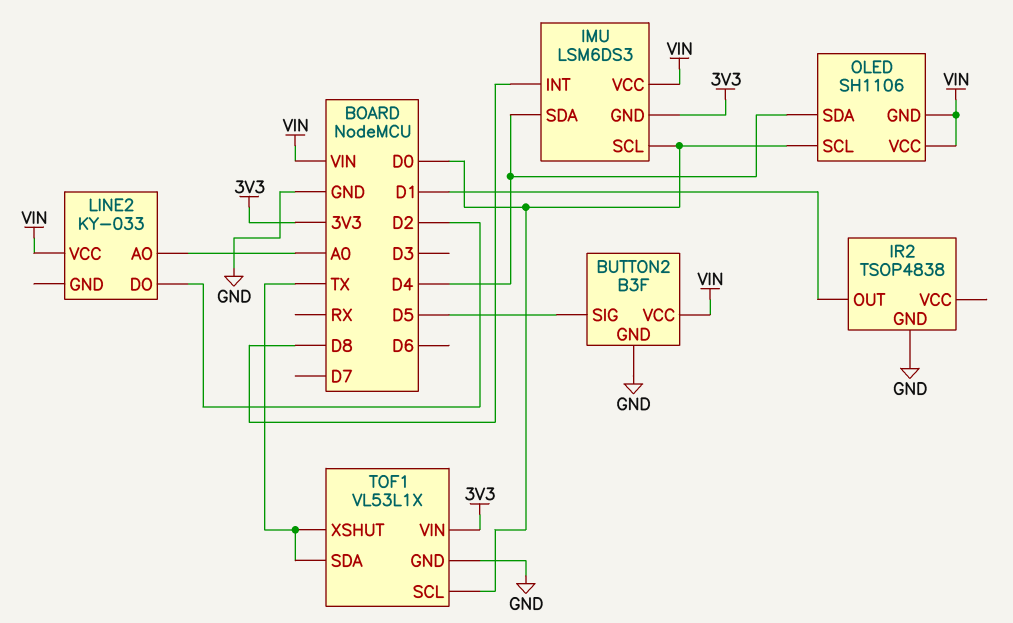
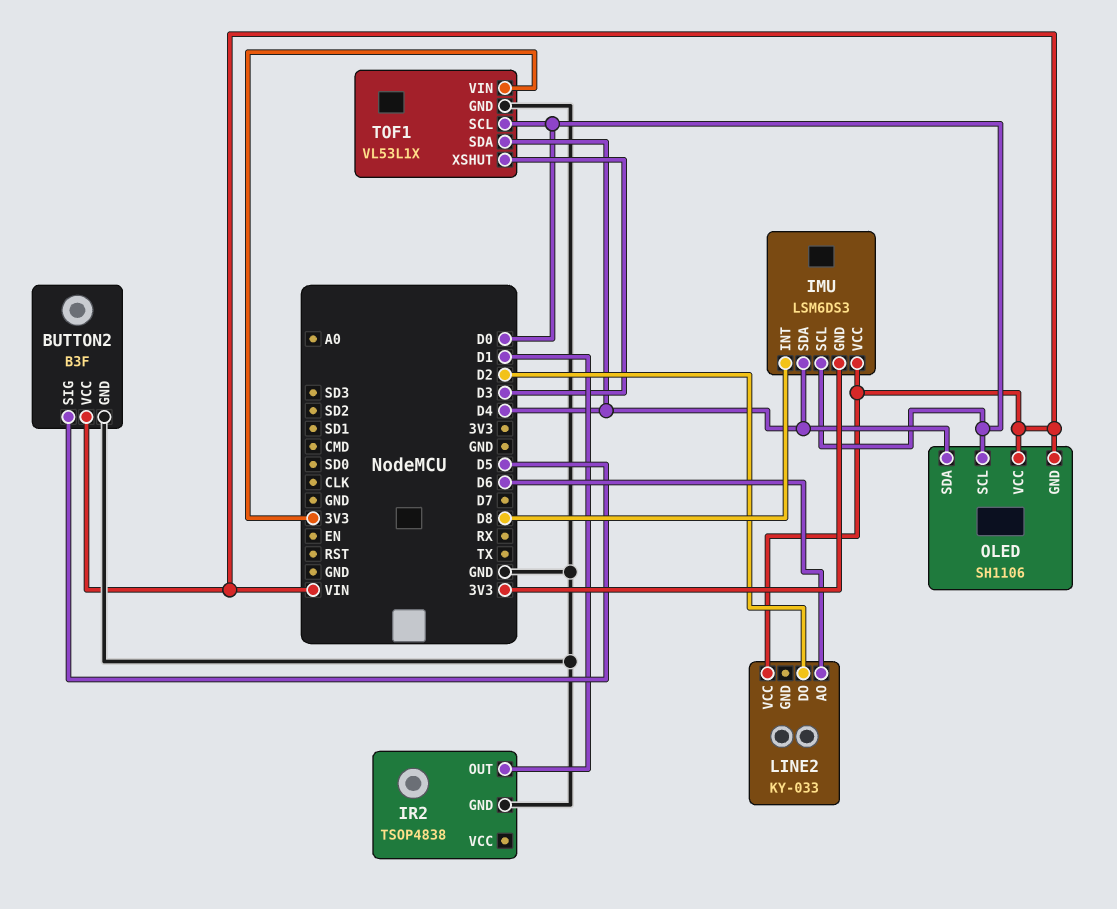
LINE2 pin AO: A0 -> D6
TOF1 pin SDA: TX -> D4
TOF1 pin XSHUT: TX -> D3

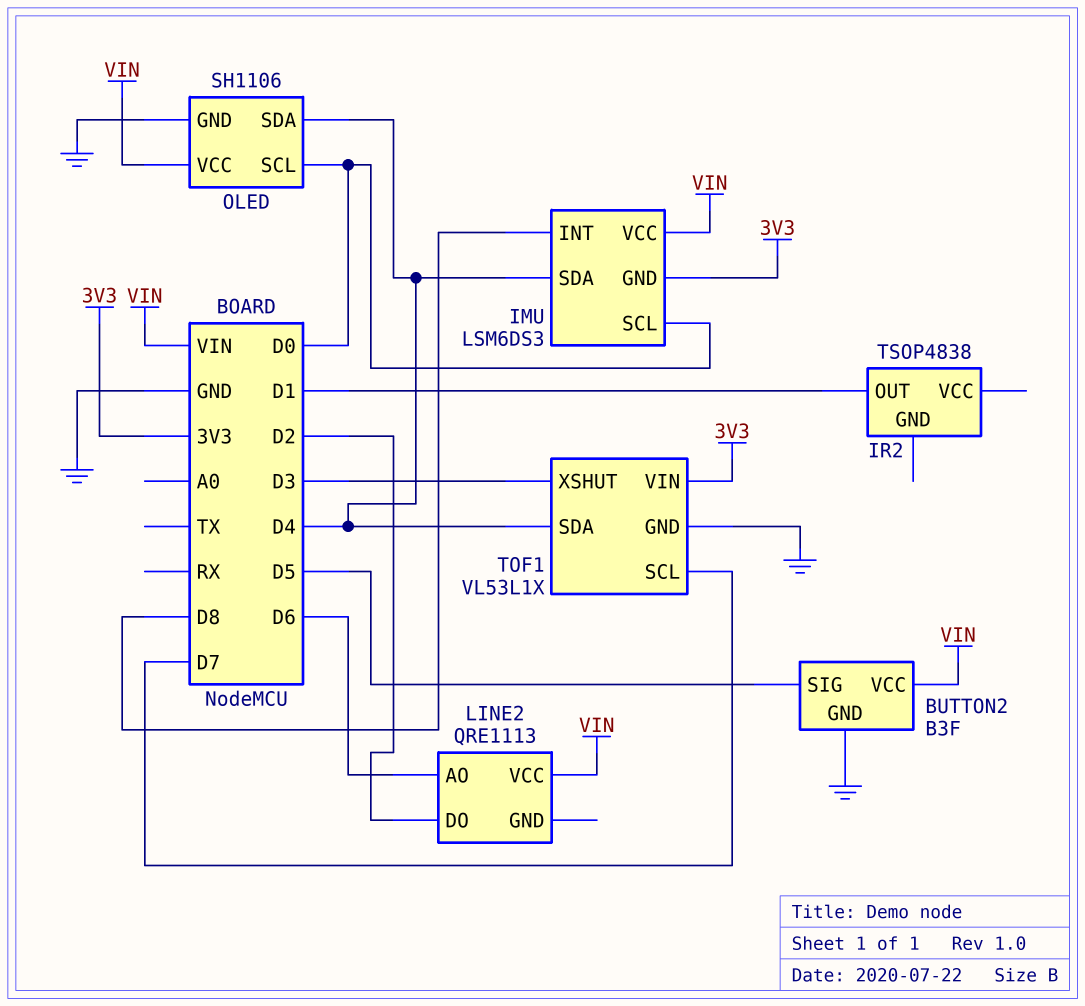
IR2 pin GND: GND -> none
LINE2: KY-033 -> QRE1113
OLED pin GND: VIN -> GND
TOF1 pin SCL: D0 -> D7

